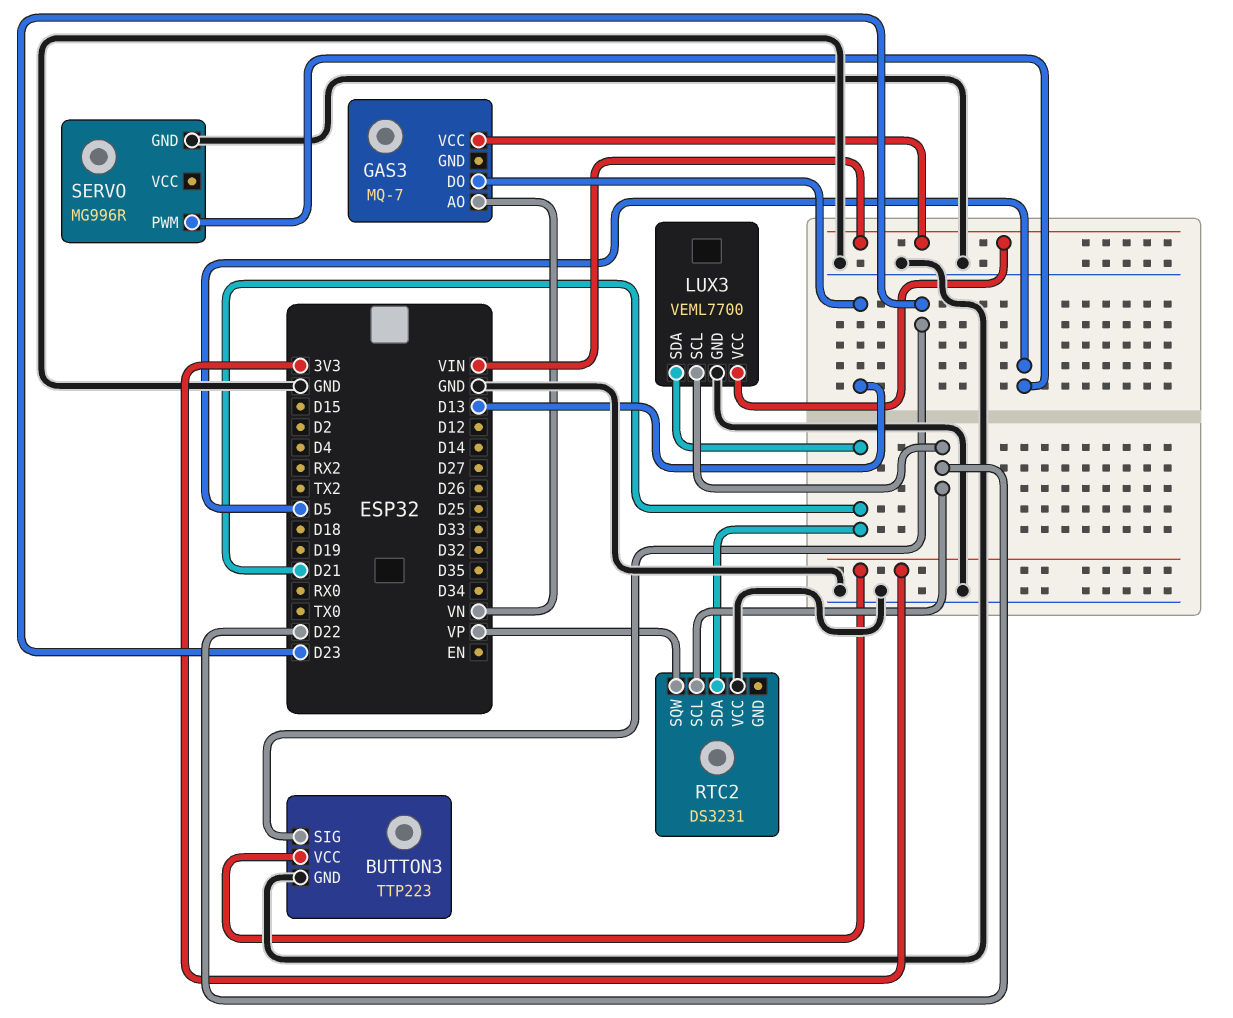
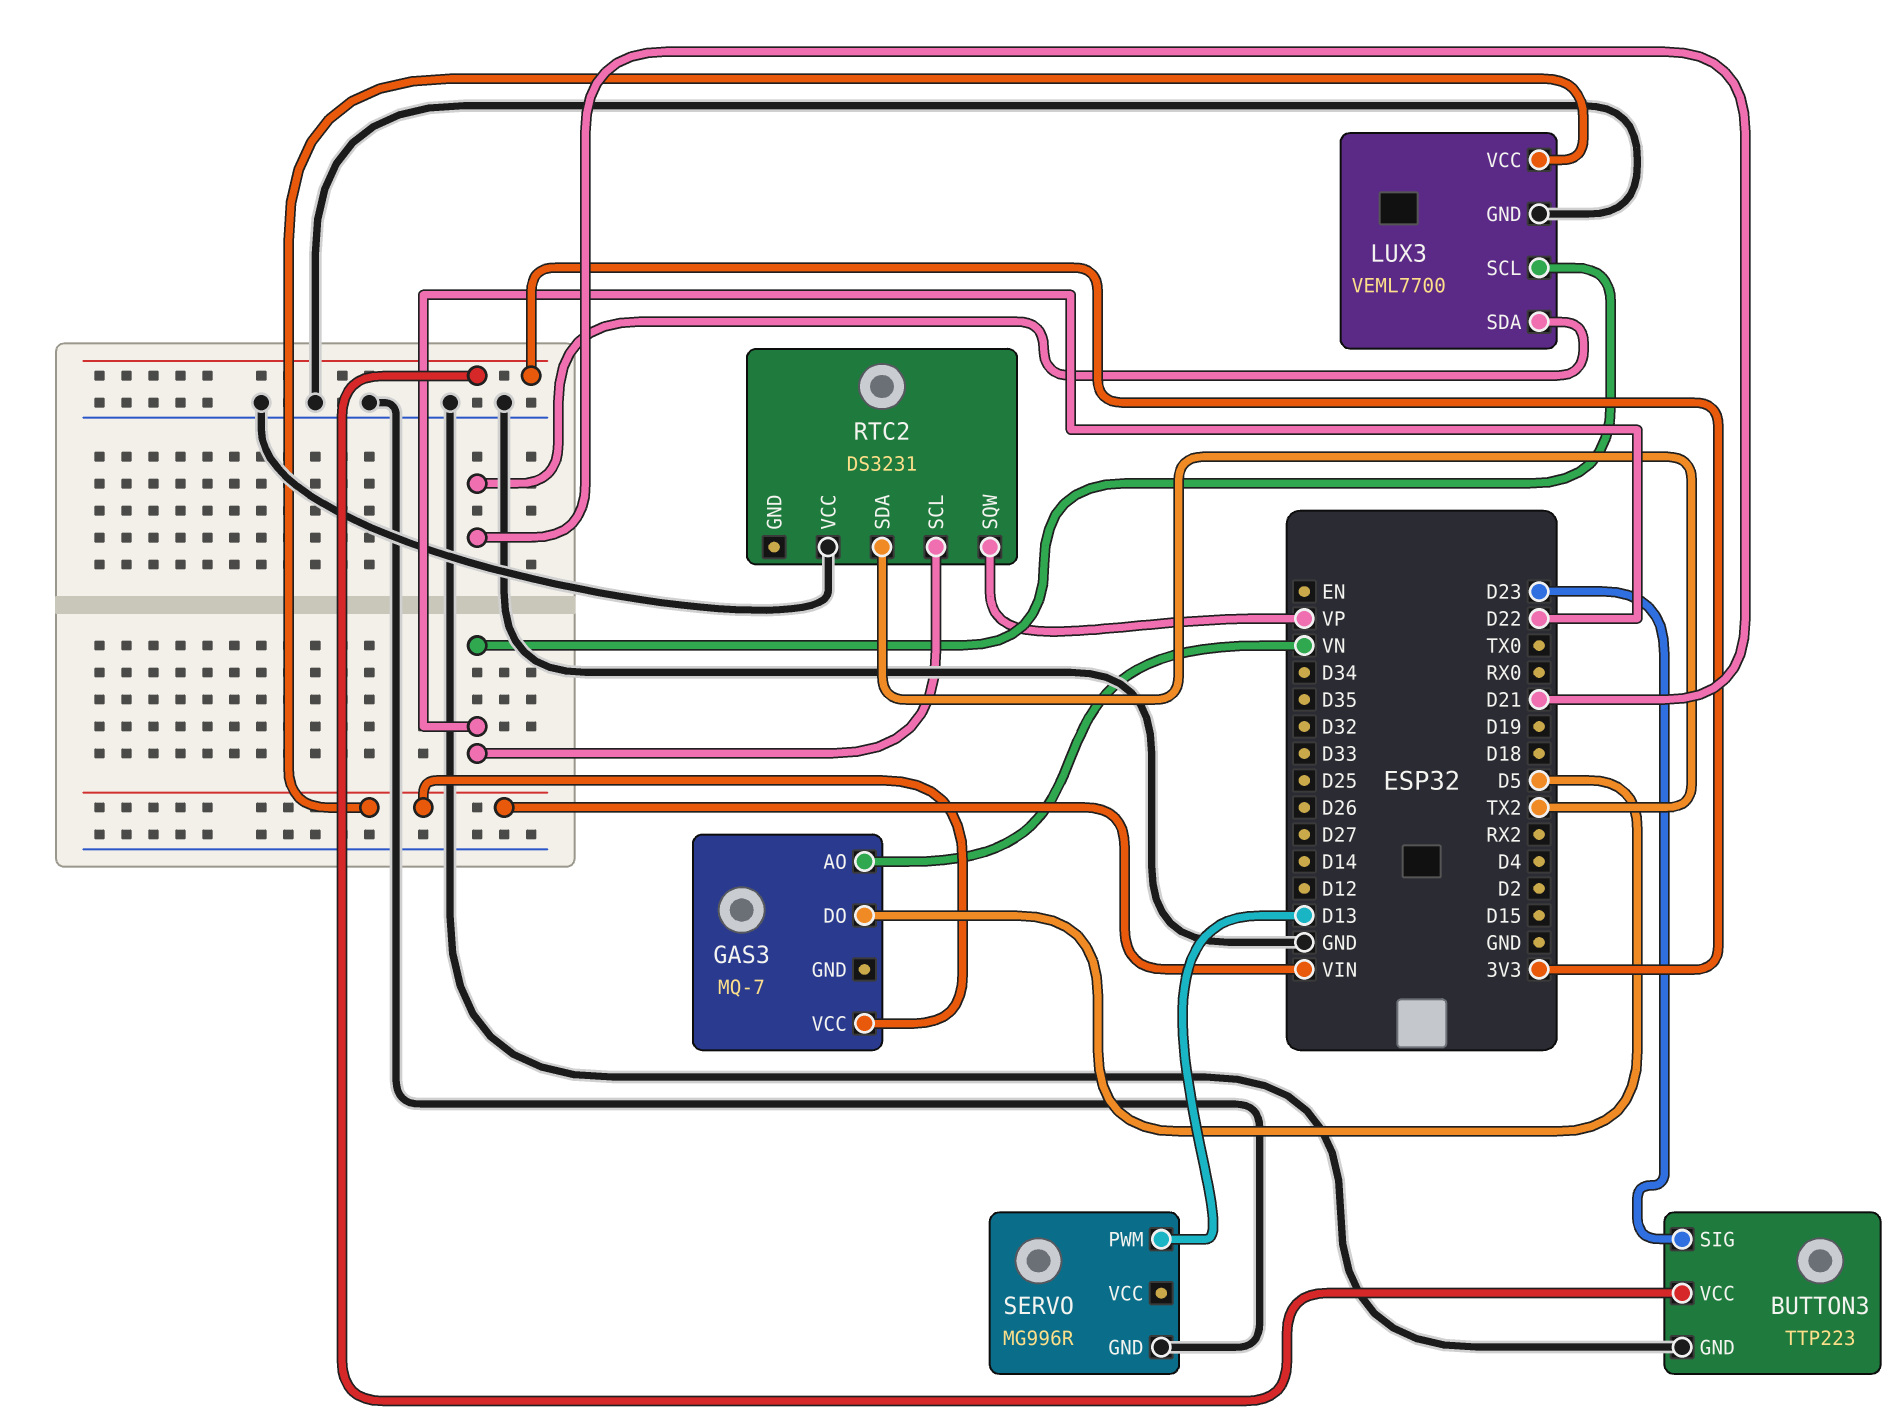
GAS3 pin DO: D13 -> D5
RTC2 pin SDA: D21 -> TX2
SERVO pin PWM: D5 -> D13

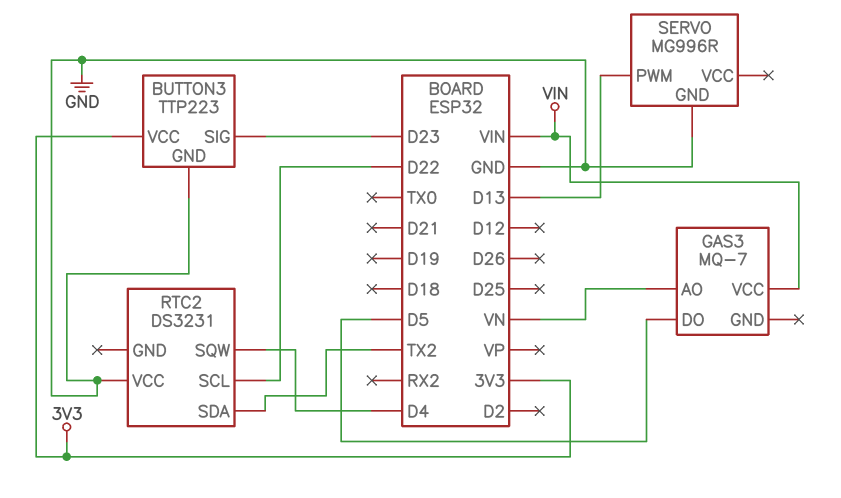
LUX3: VEML7700 -> none
LUX3 pin GND: GND -> none
LUX3 pin SCL: D22 -> none
LUX3 pin SDA: D21 -> none
LUX3 pin VCC: VIN -> none
RTC2 pin SQW: VP -> D4

